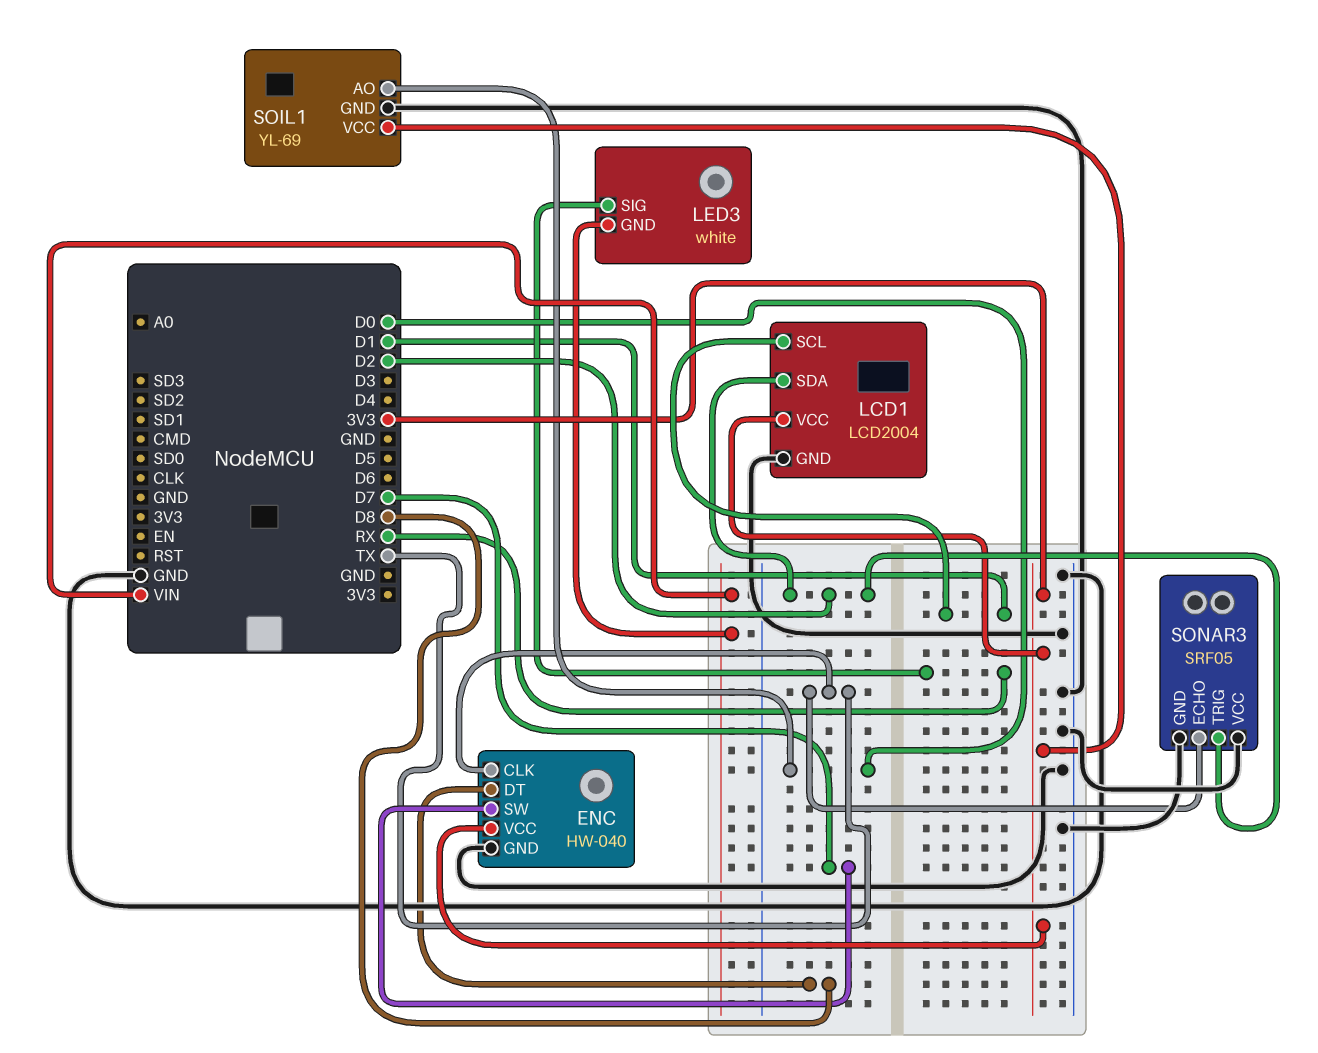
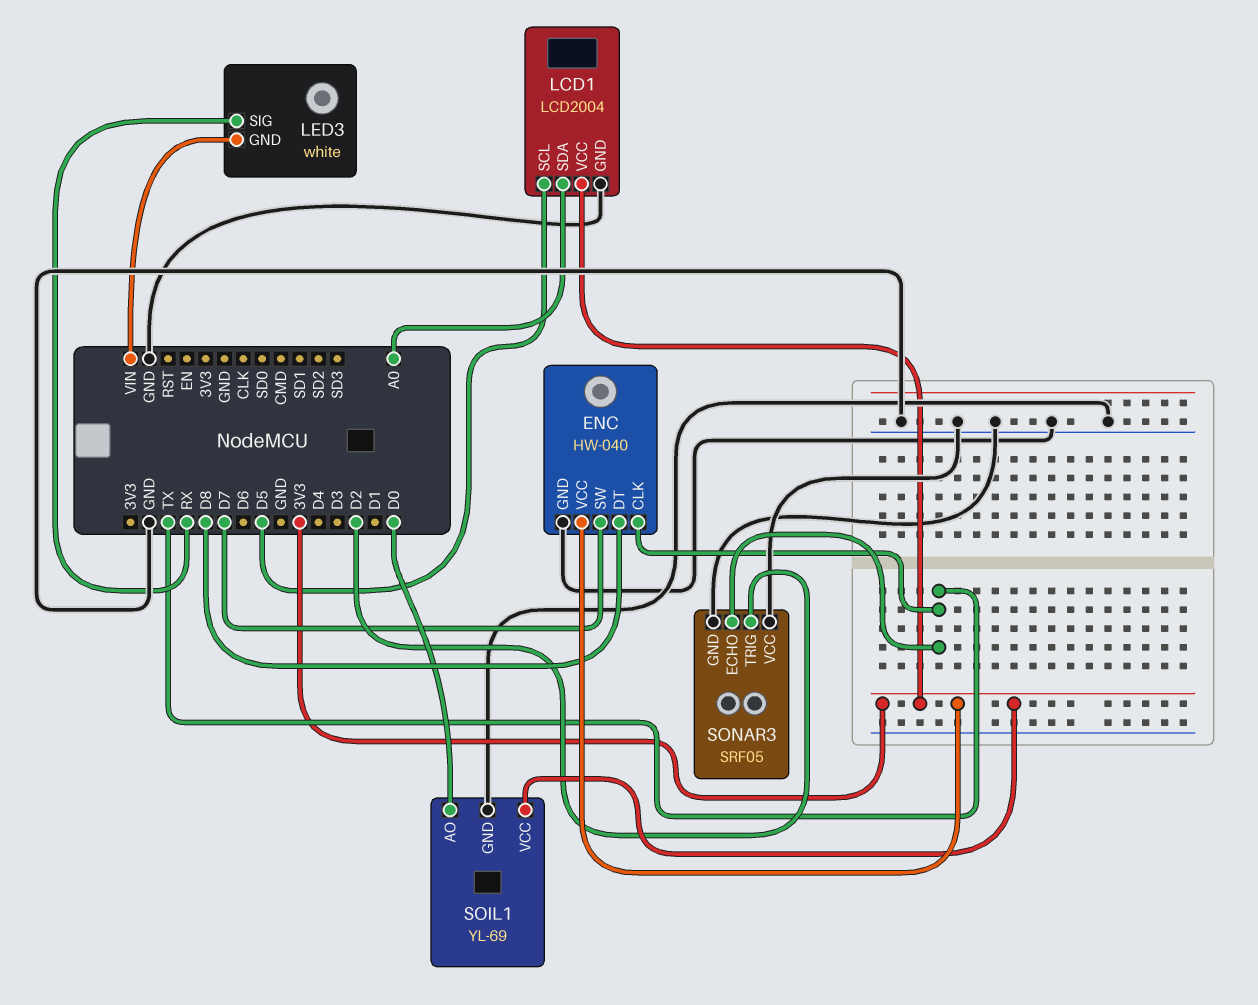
LCD1 pin SCL: D1 -> D5
LCD1 pin SDA: D2 -> A0

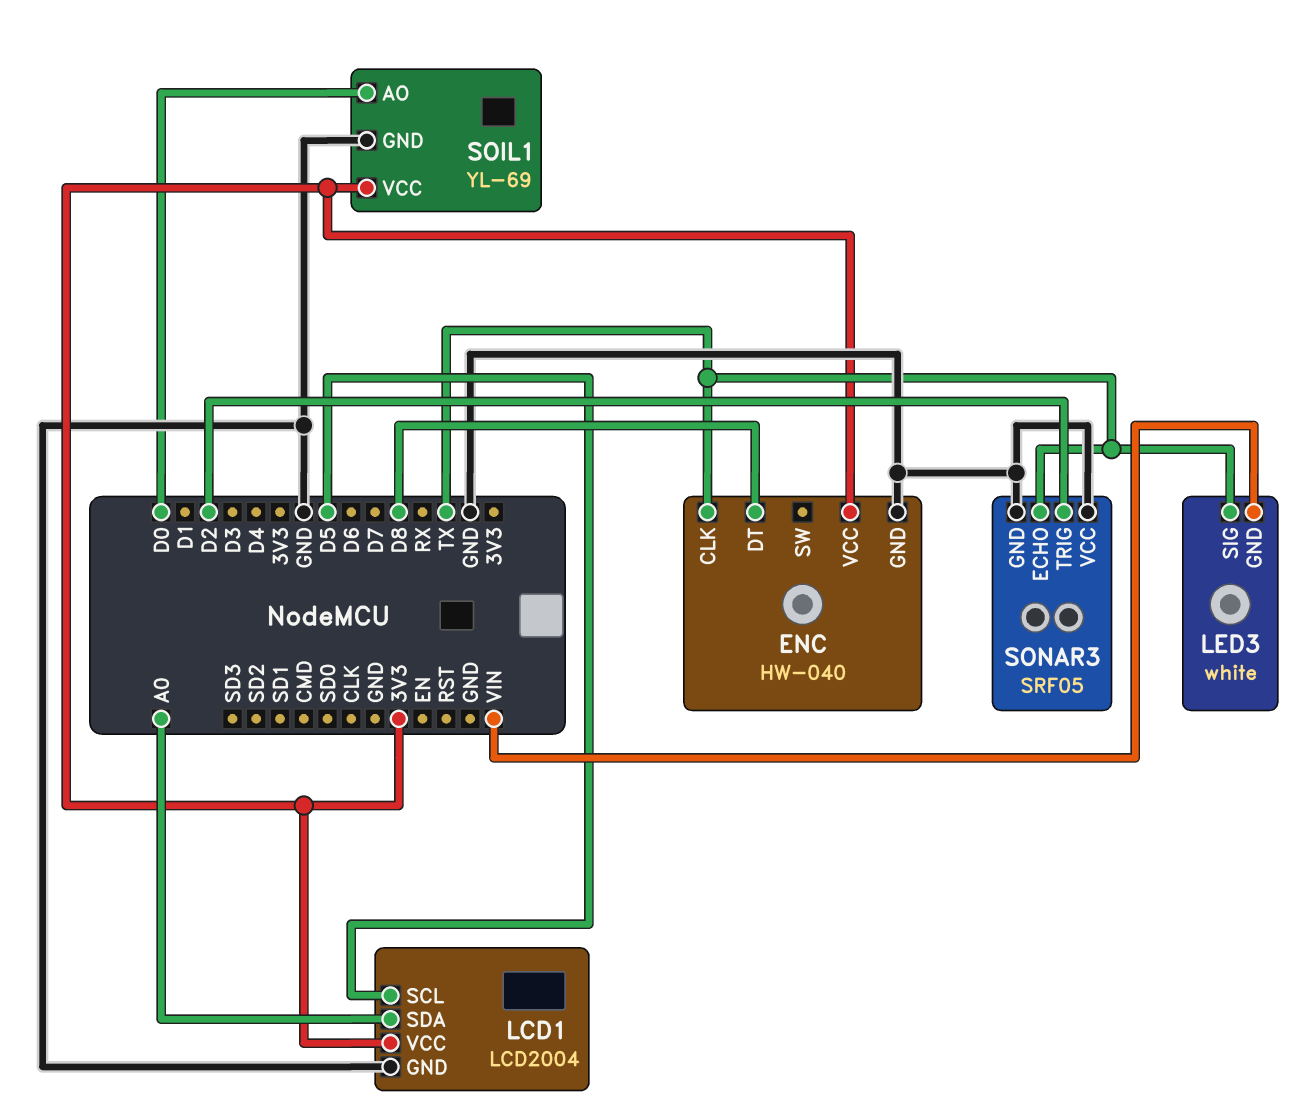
ENC pin SW: D7 -> none
LED3 pin SIG: RX -> TX

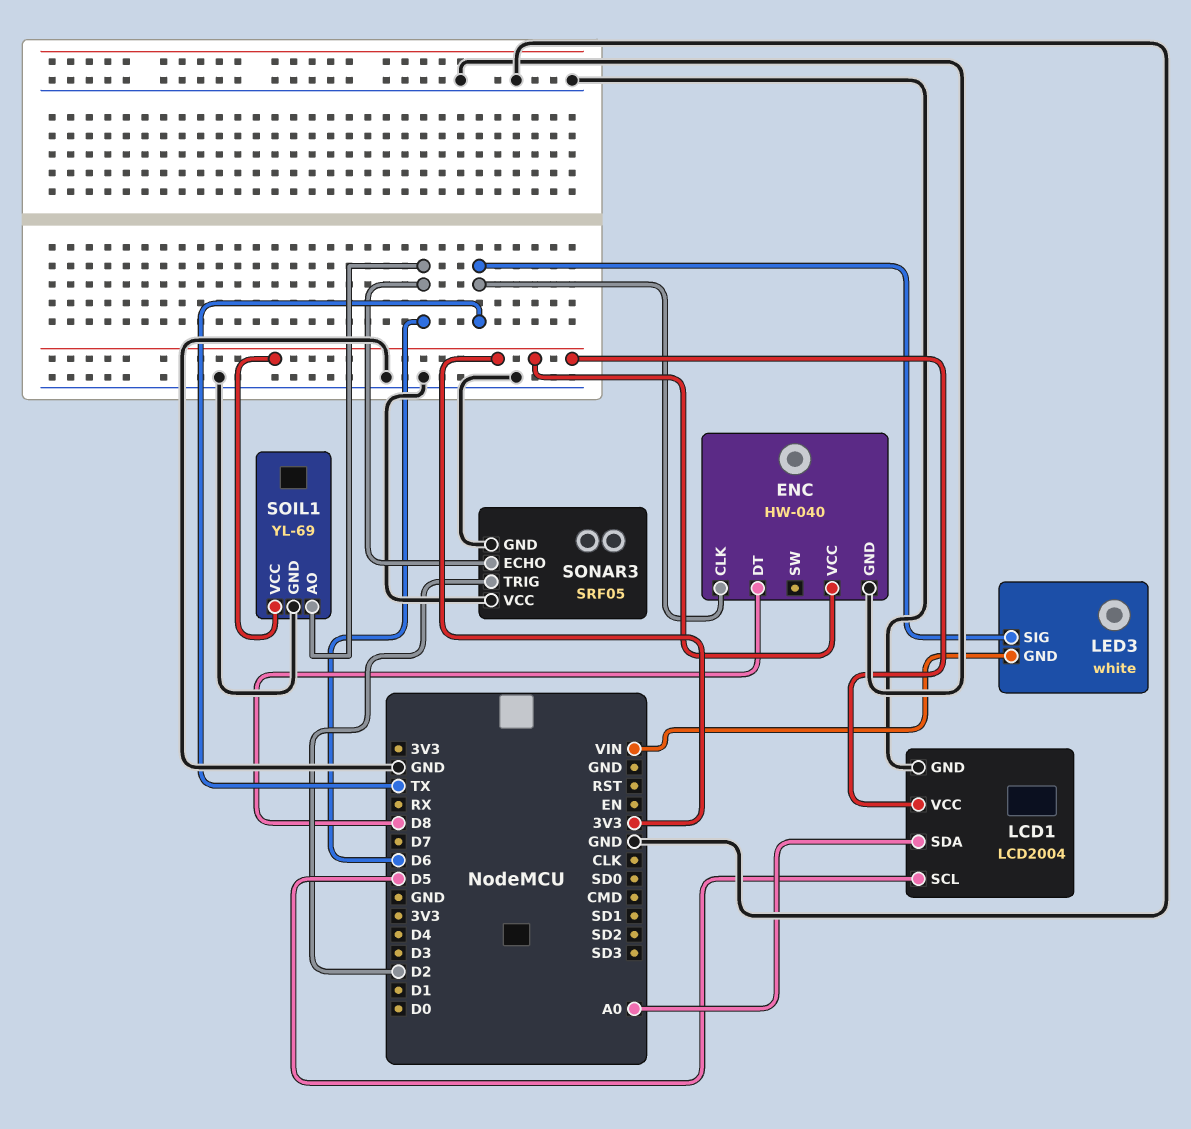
SOIL1 pin AO: D0 -> D6
SONAR3 pin ECHO: TX -> D6

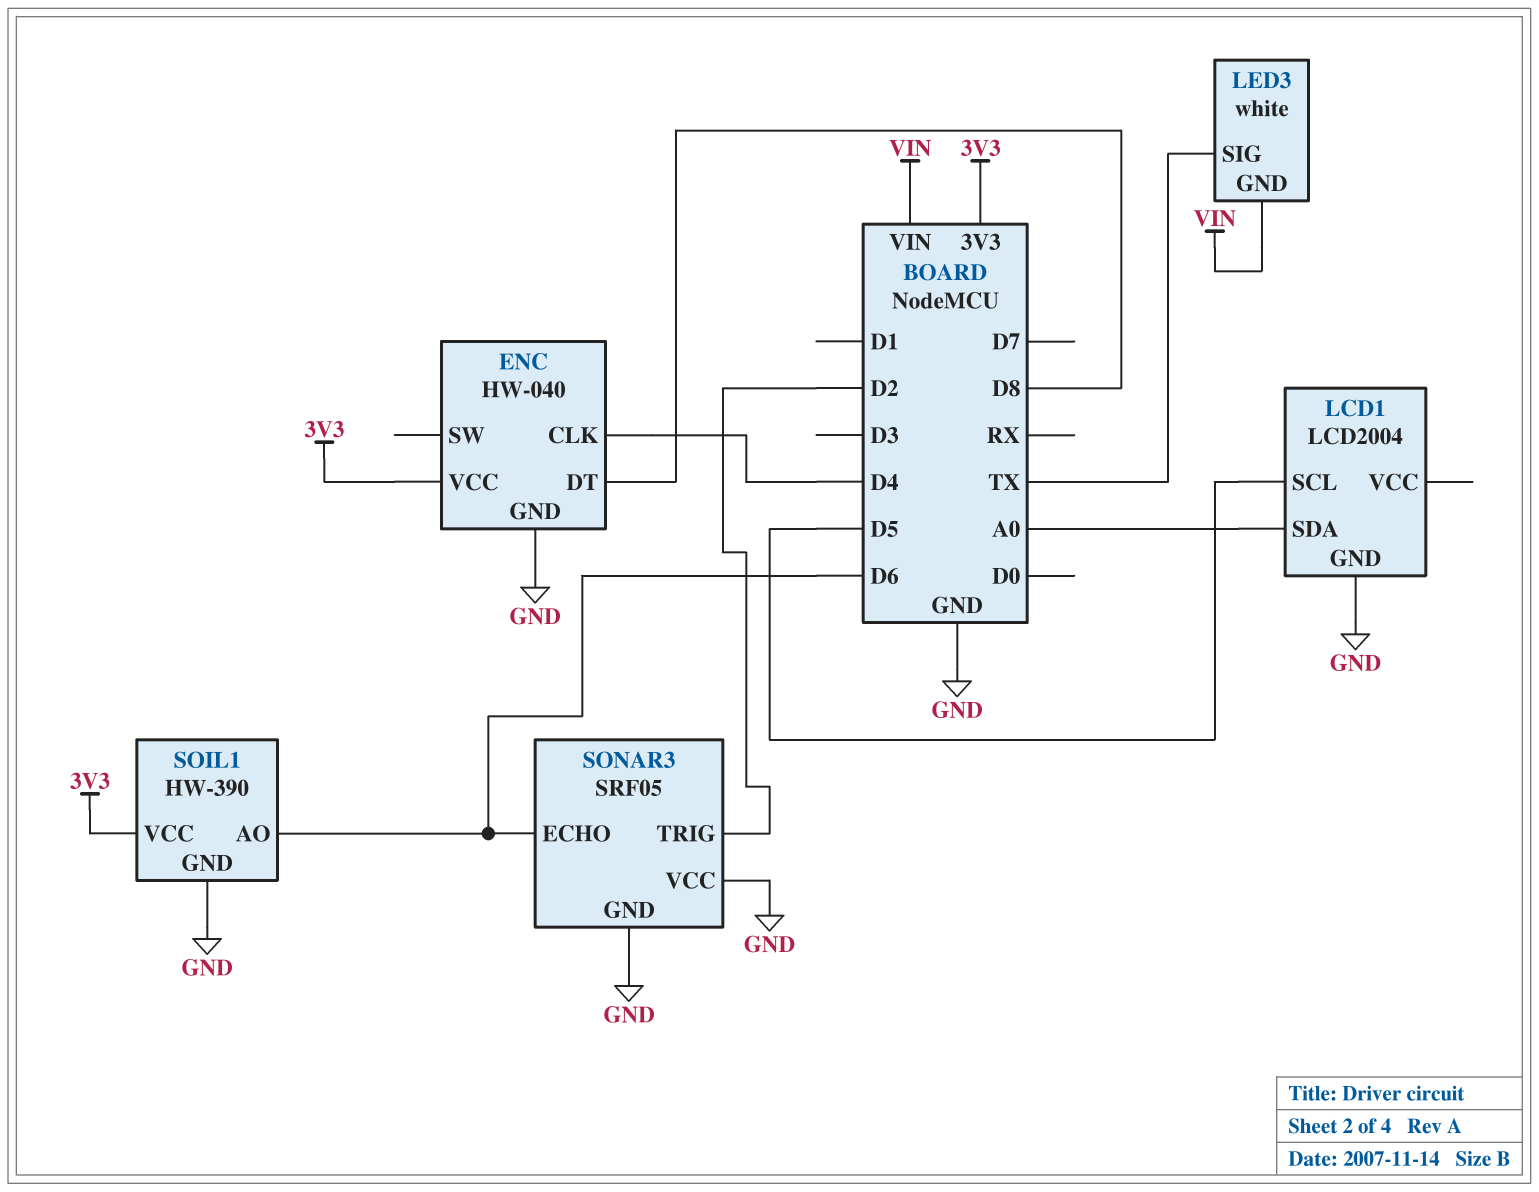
ENC pin CLK: TX -> D4
LCD1 pin VCC: 3V3 -> none
SOIL1: YL-69 -> HW-390

